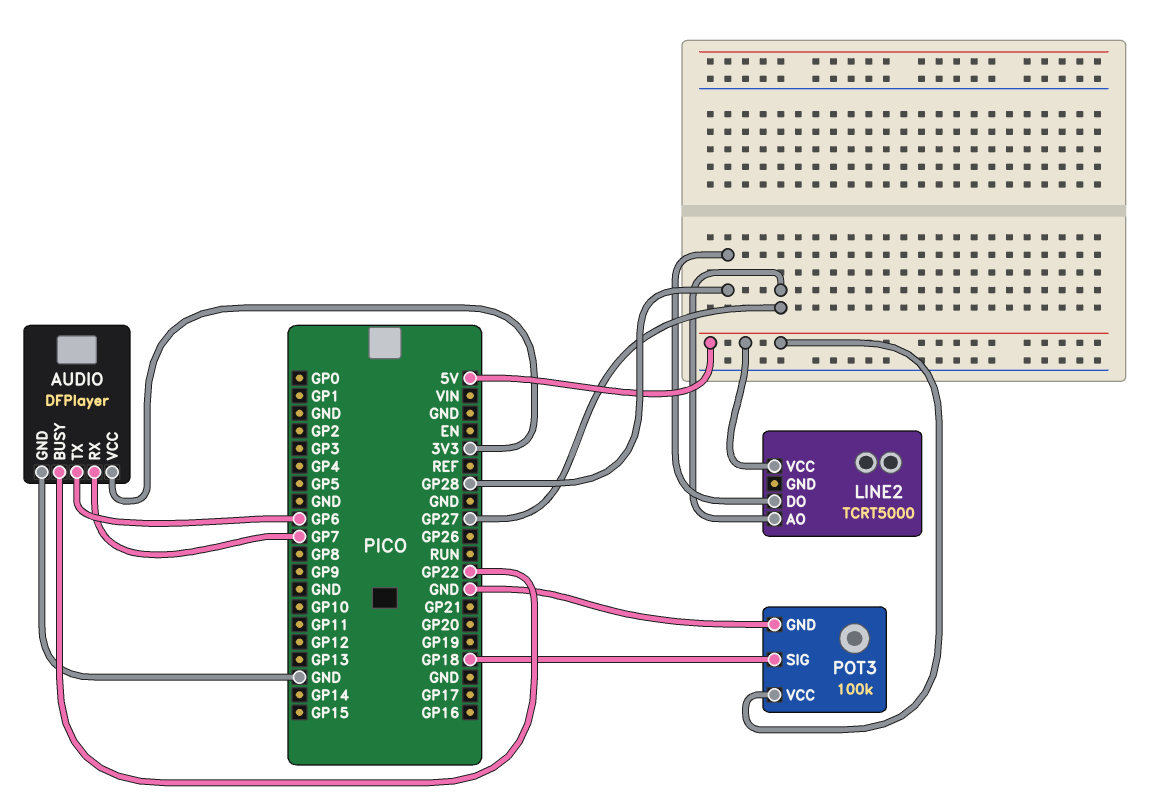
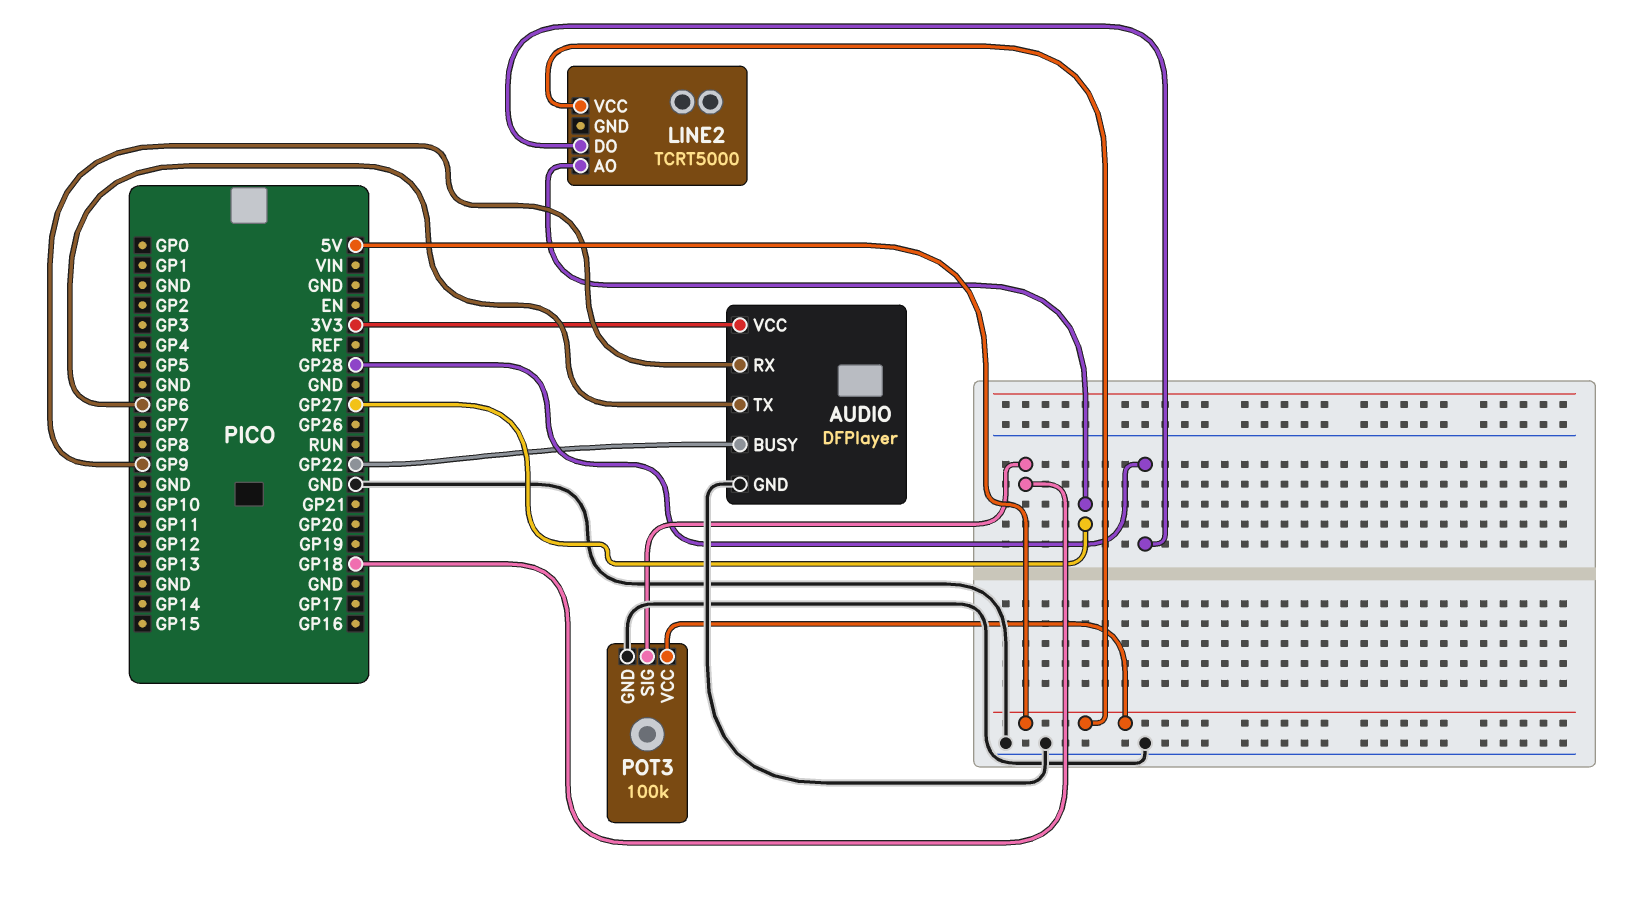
AUDIO pin RX: GP7 -> GP9

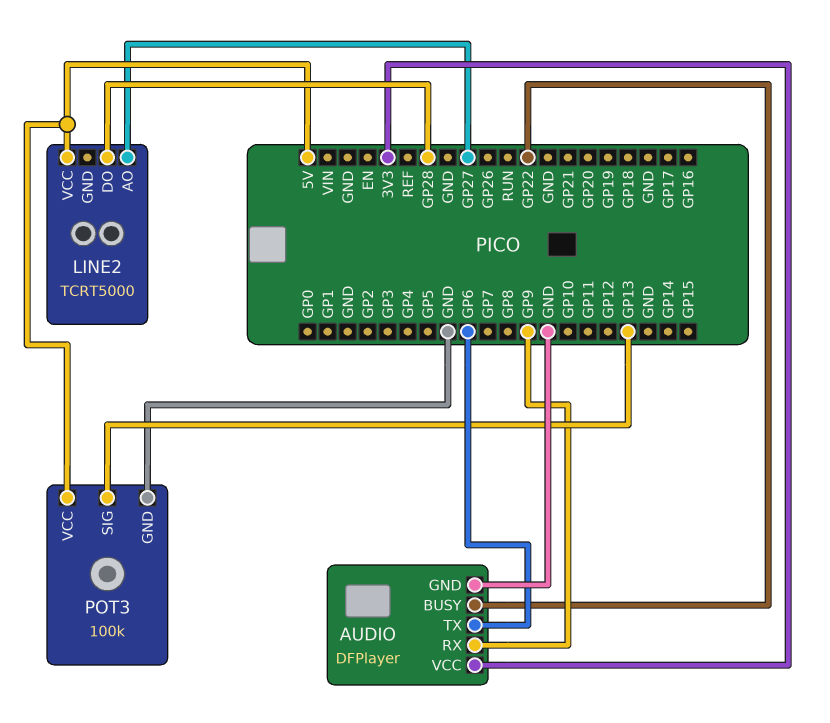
POT3 pin SIG: GP18 -> GP13

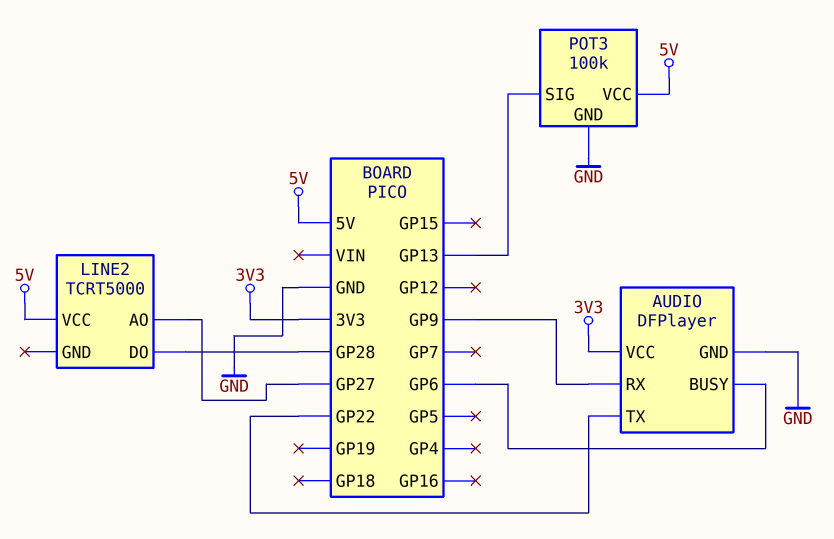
AUDIO pin BUSY: GP22 -> GP6
AUDIO pin TX: GP6 -> GP22

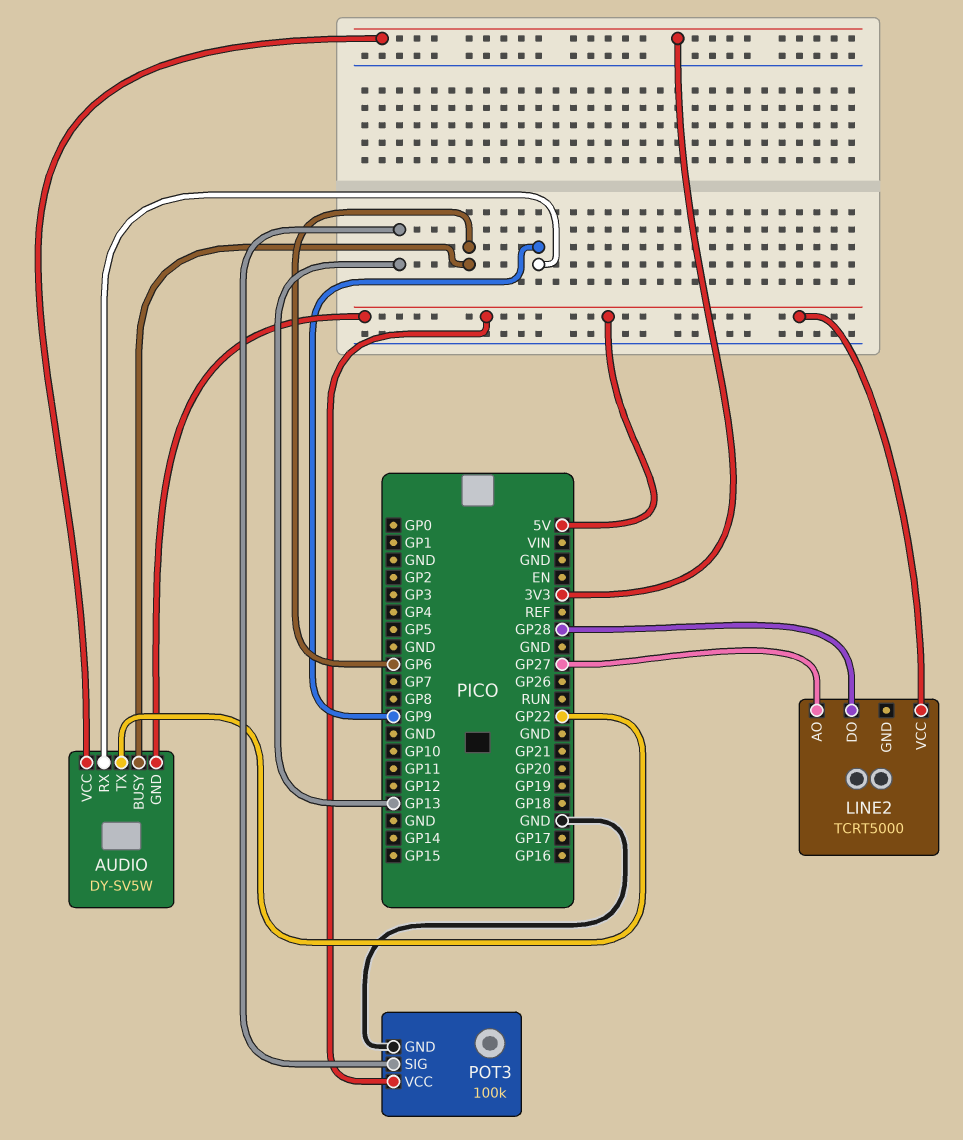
AUDIO: DFPlayer -> DY-SV5W
AUDIO pin GND: GND -> 5V

